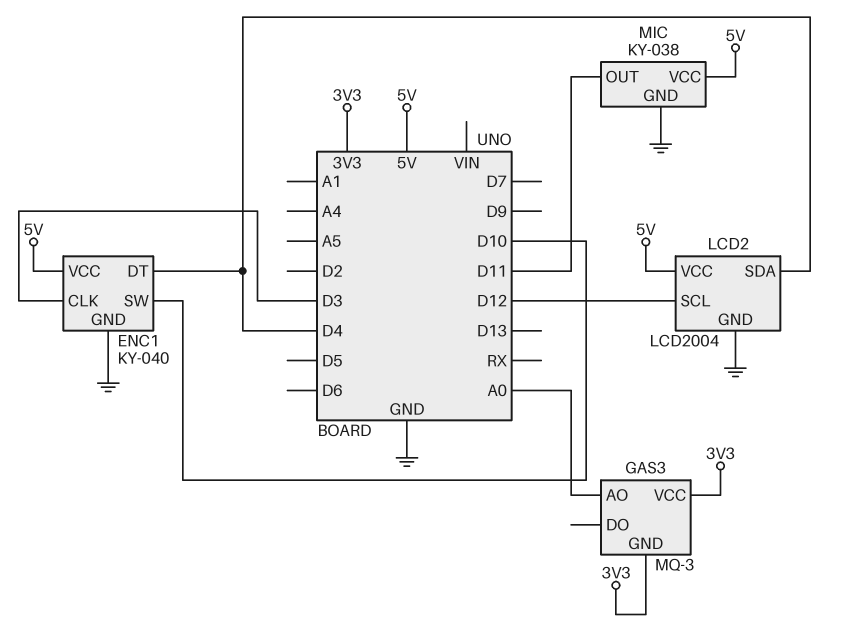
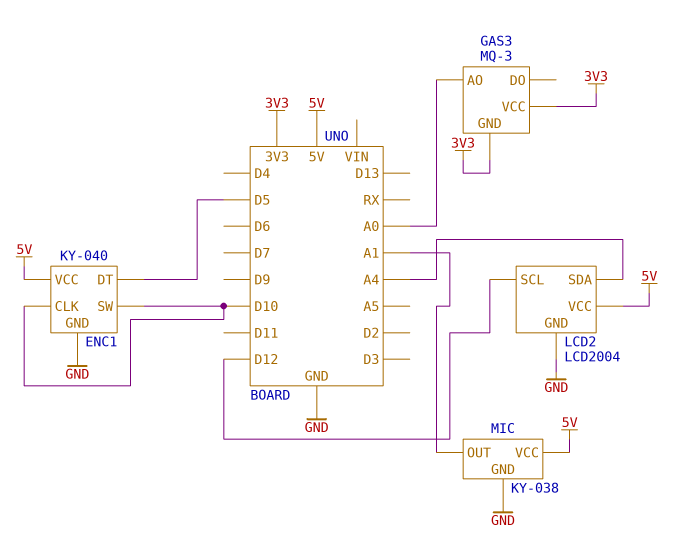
ENC1 pin CLK: D3 -> D10
ENC1 pin DT: D4 -> D5
LCD2 pin SDA: D4 -> A4
MIC pin OUT: D11 -> A1

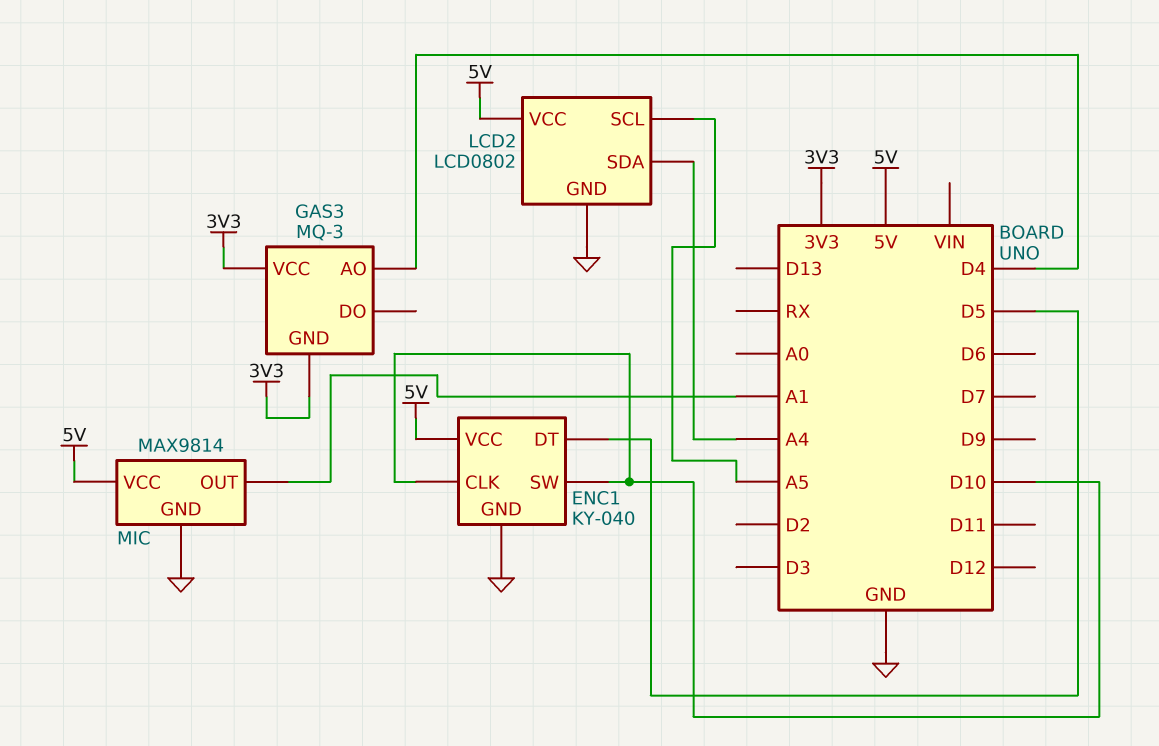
GAS3 pin AO: A0 -> D4
LCD2: LCD2004 -> LCD0802
LCD2 pin SCL: D12 -> A5
MIC: KY-038 -> MAX9814

